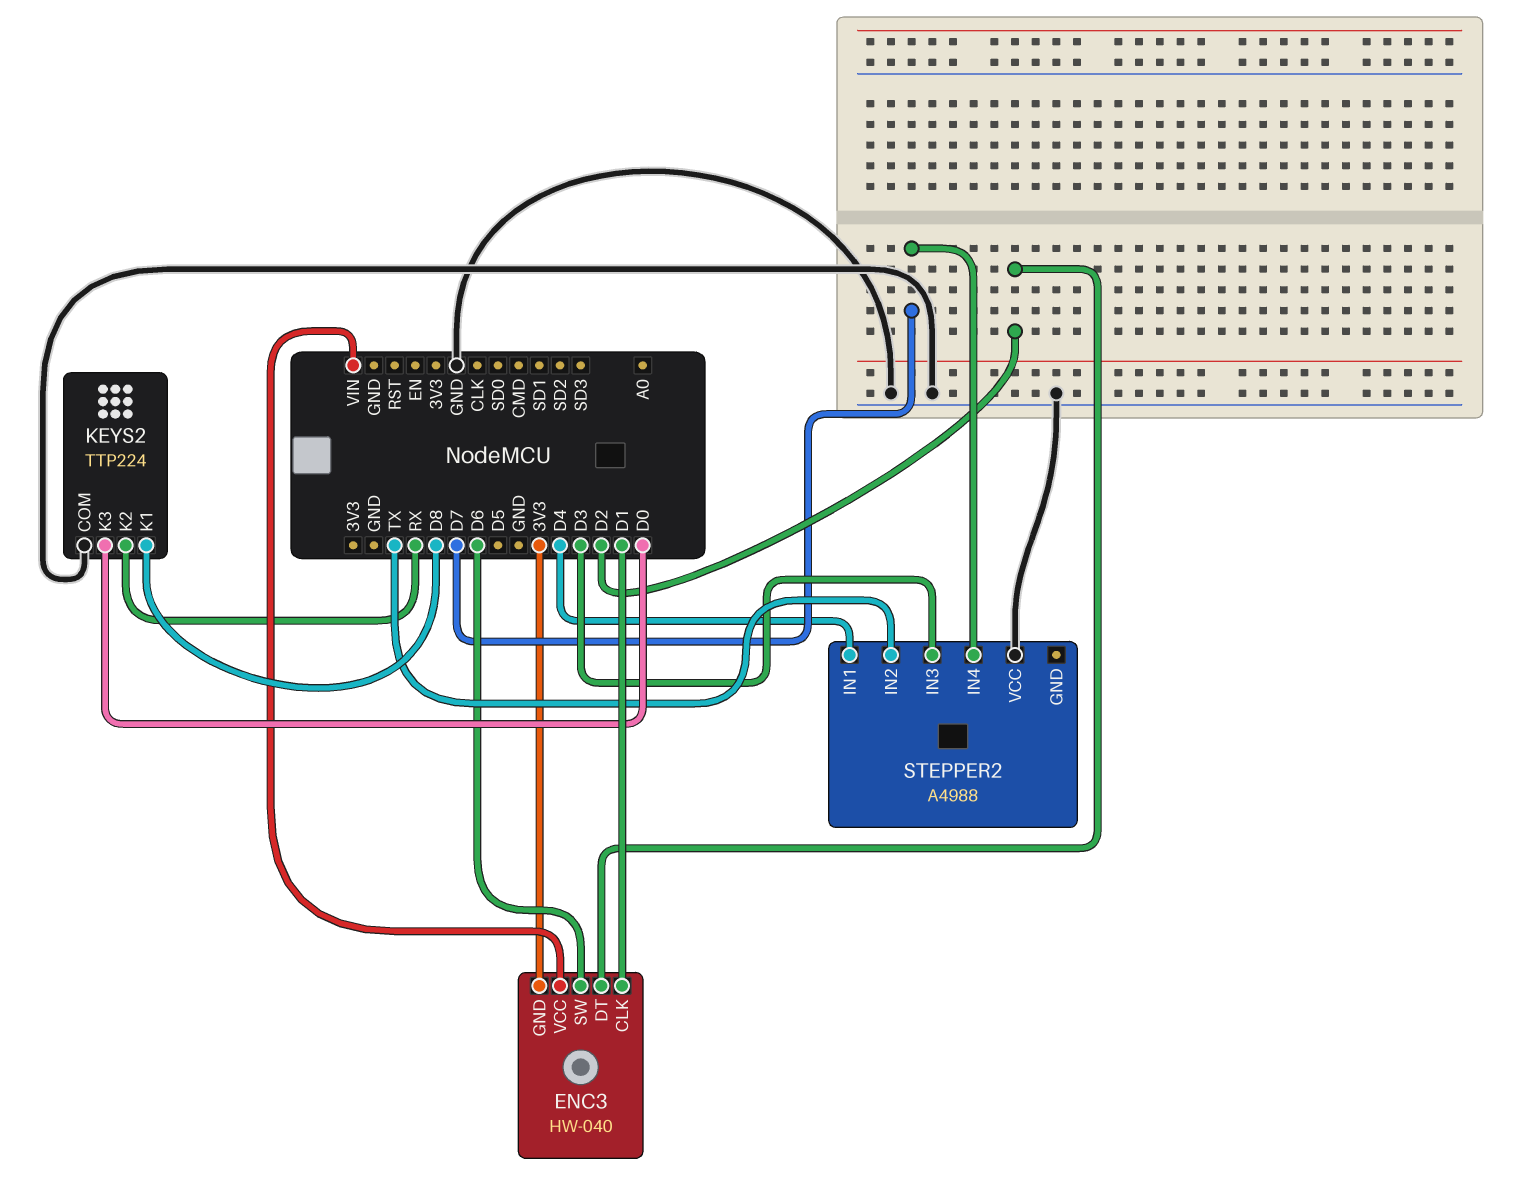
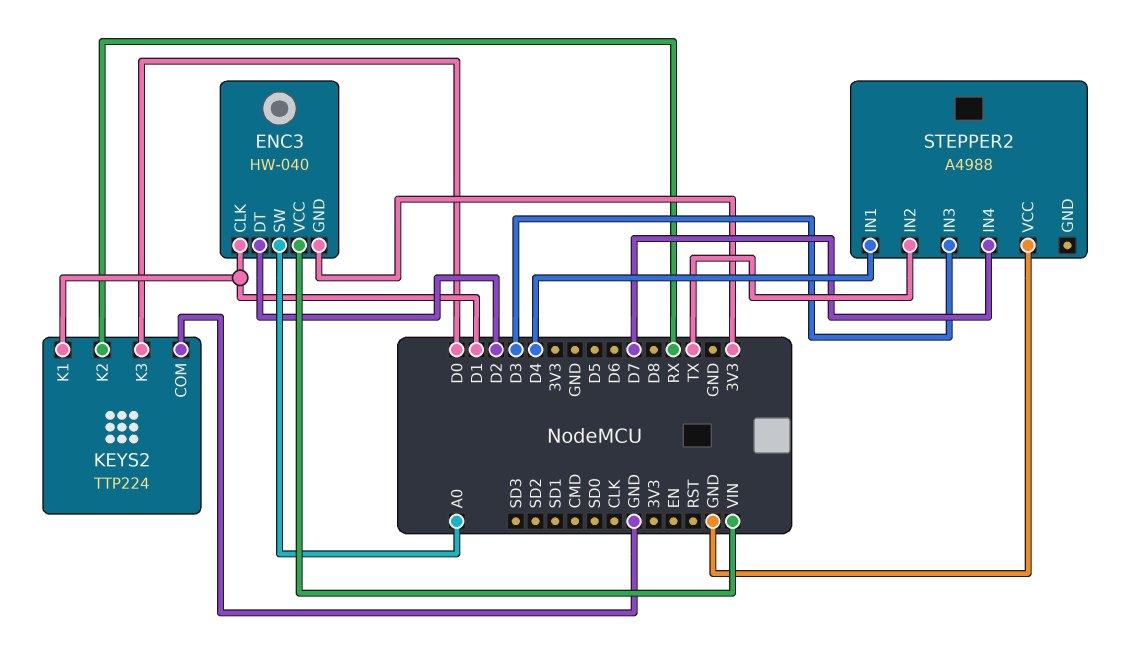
ENC3 pin SW: D6 -> A0
KEYS2 pin K1: D8 -> D1

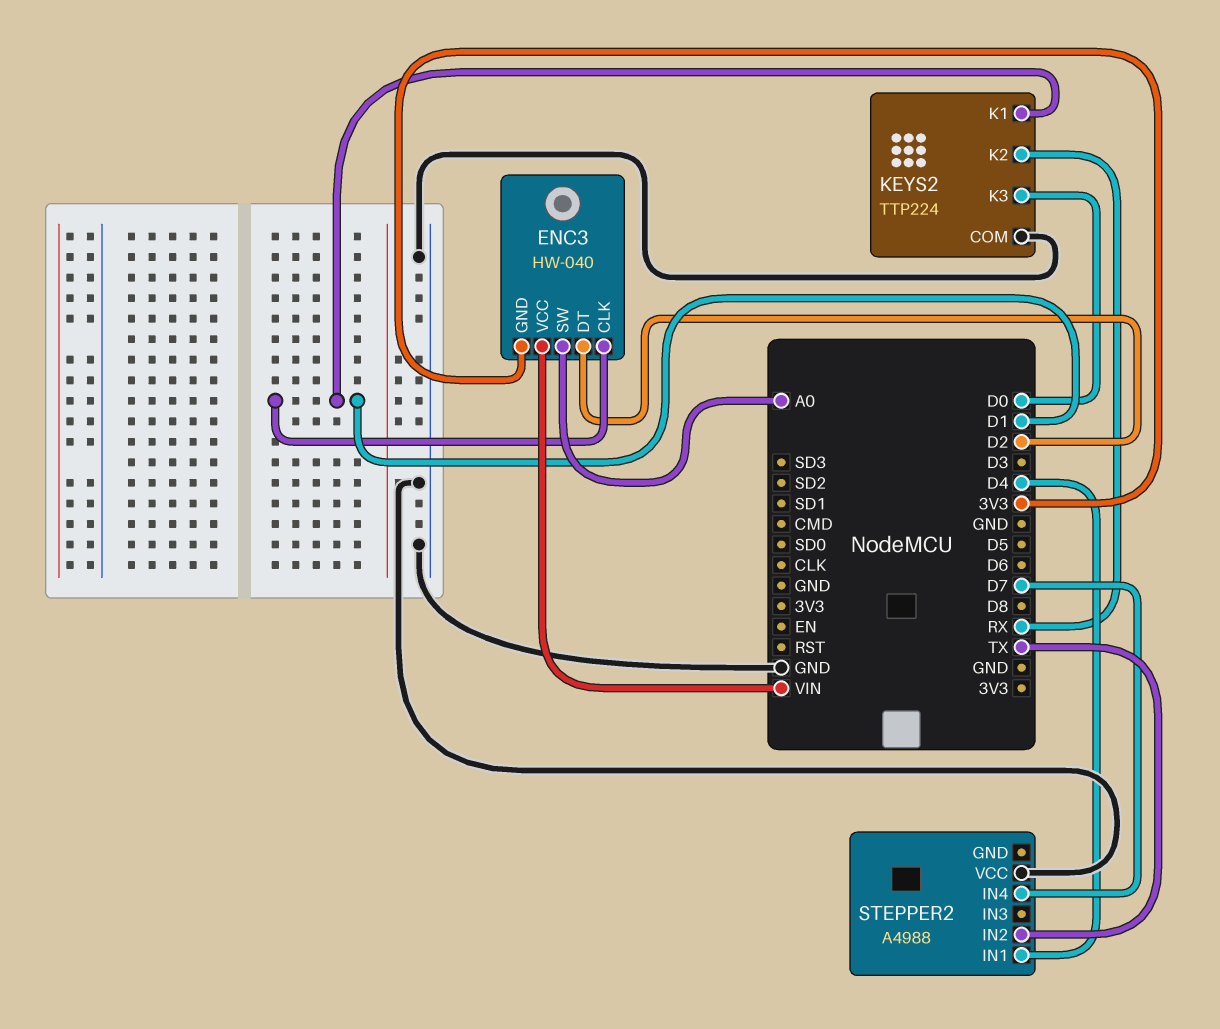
STEPPER2 pin IN3: D3 -> none

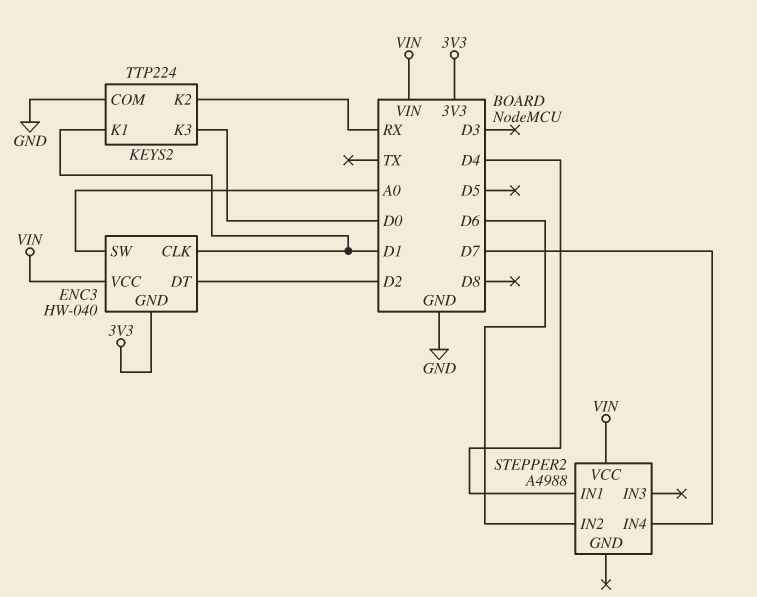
STEPPER2 pin IN2: TX -> D6
STEPPER2 pin VCC: GND -> VIN

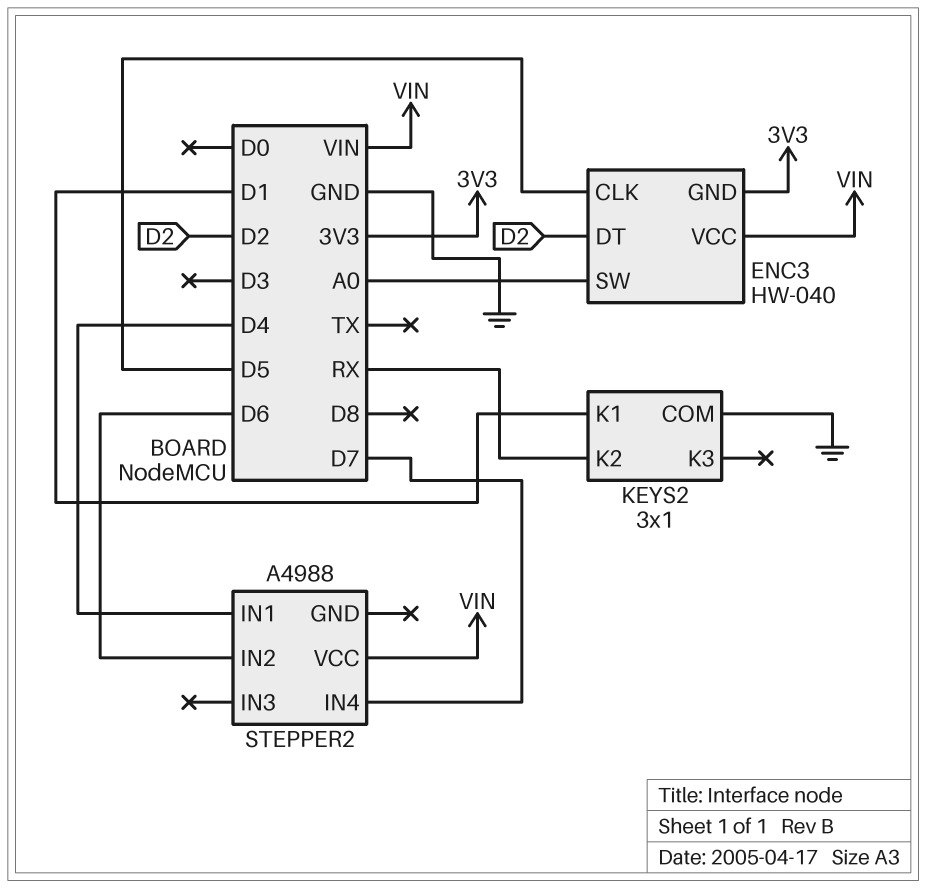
ENC3 pin CLK: D1 -> D5
KEYS2: TTP224 -> 3x1
KEYS2 pin K3: D0 -> none

